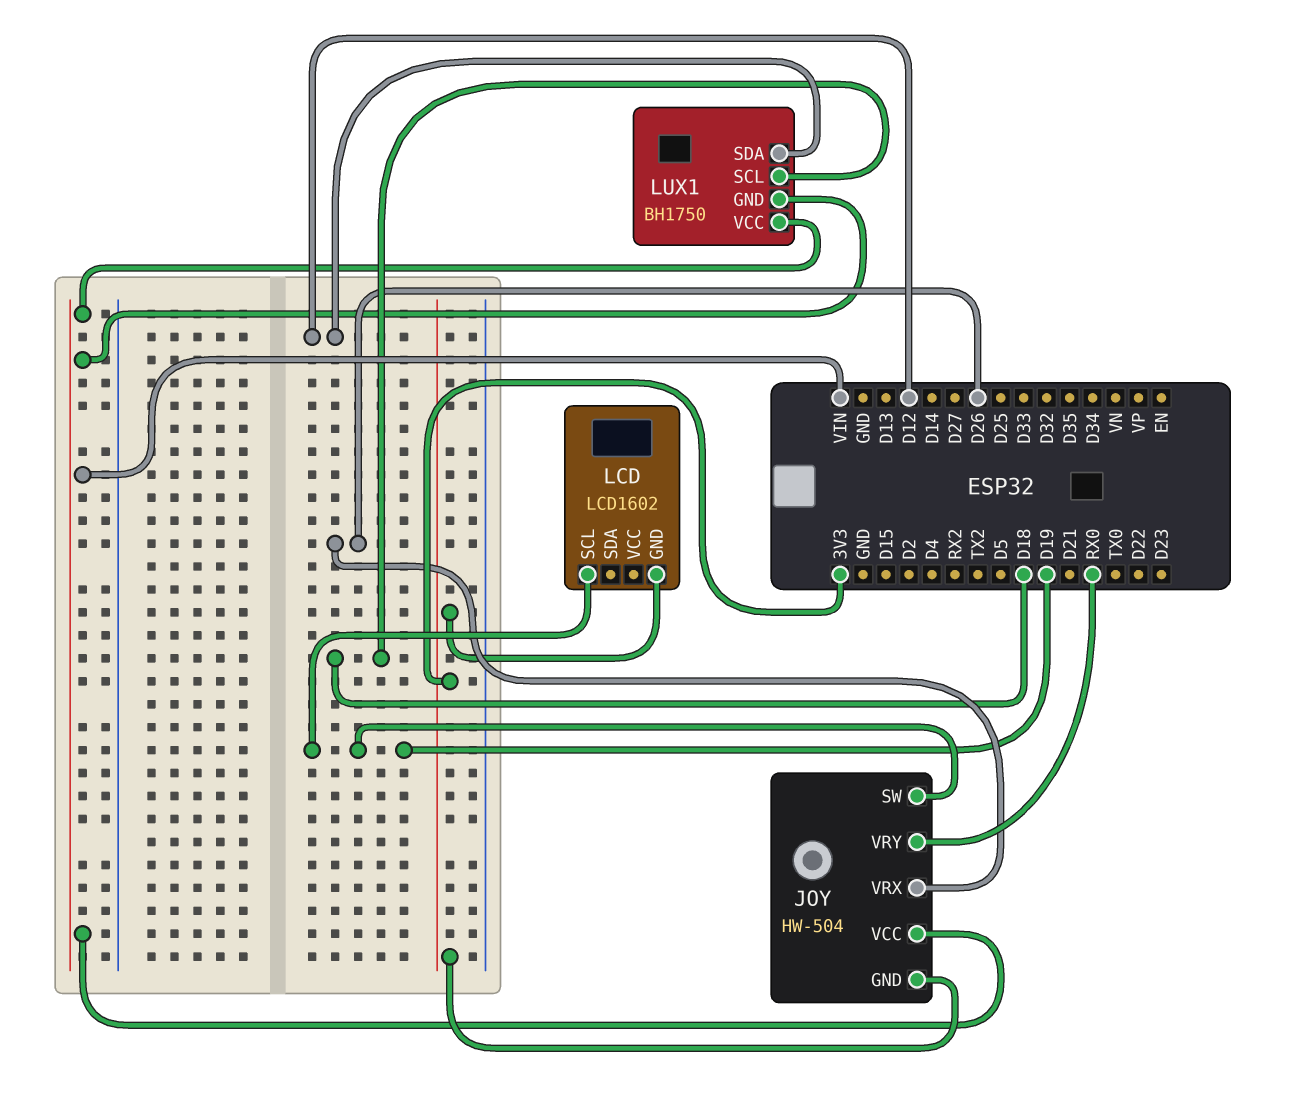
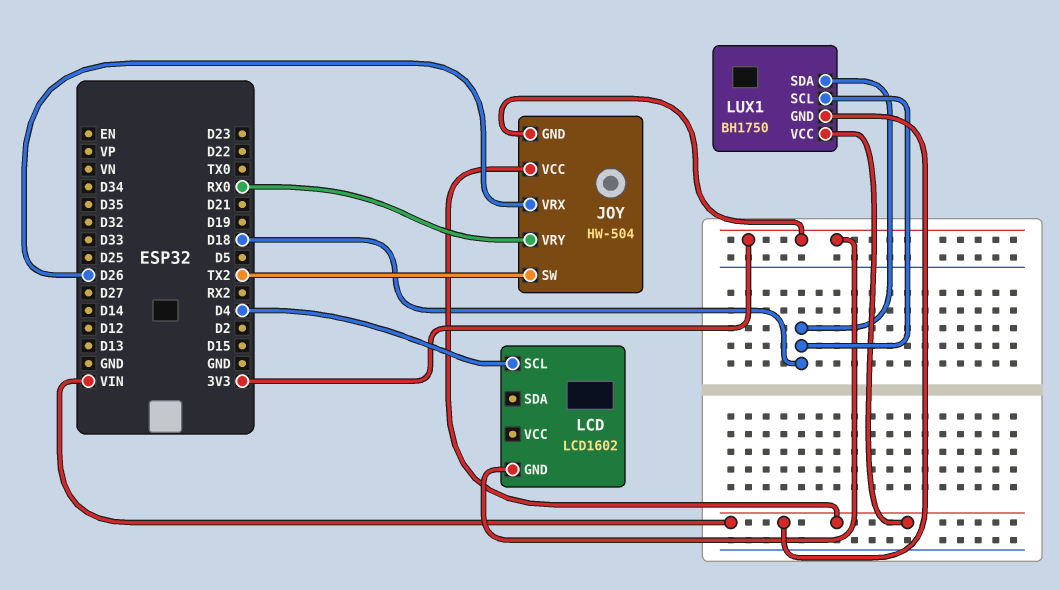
JOY pin SW: D19 -> TX2
LCD pin SCL: D19 -> D4
LUX1 pin SDA: D12 -> D18

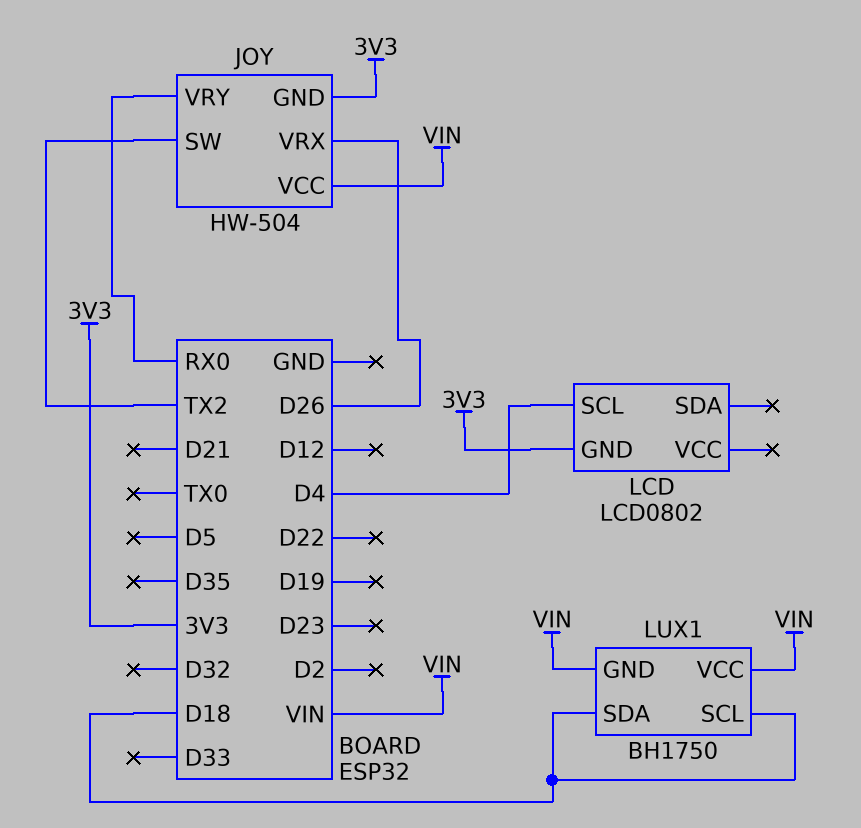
LCD: LCD1602 -> LCD0802

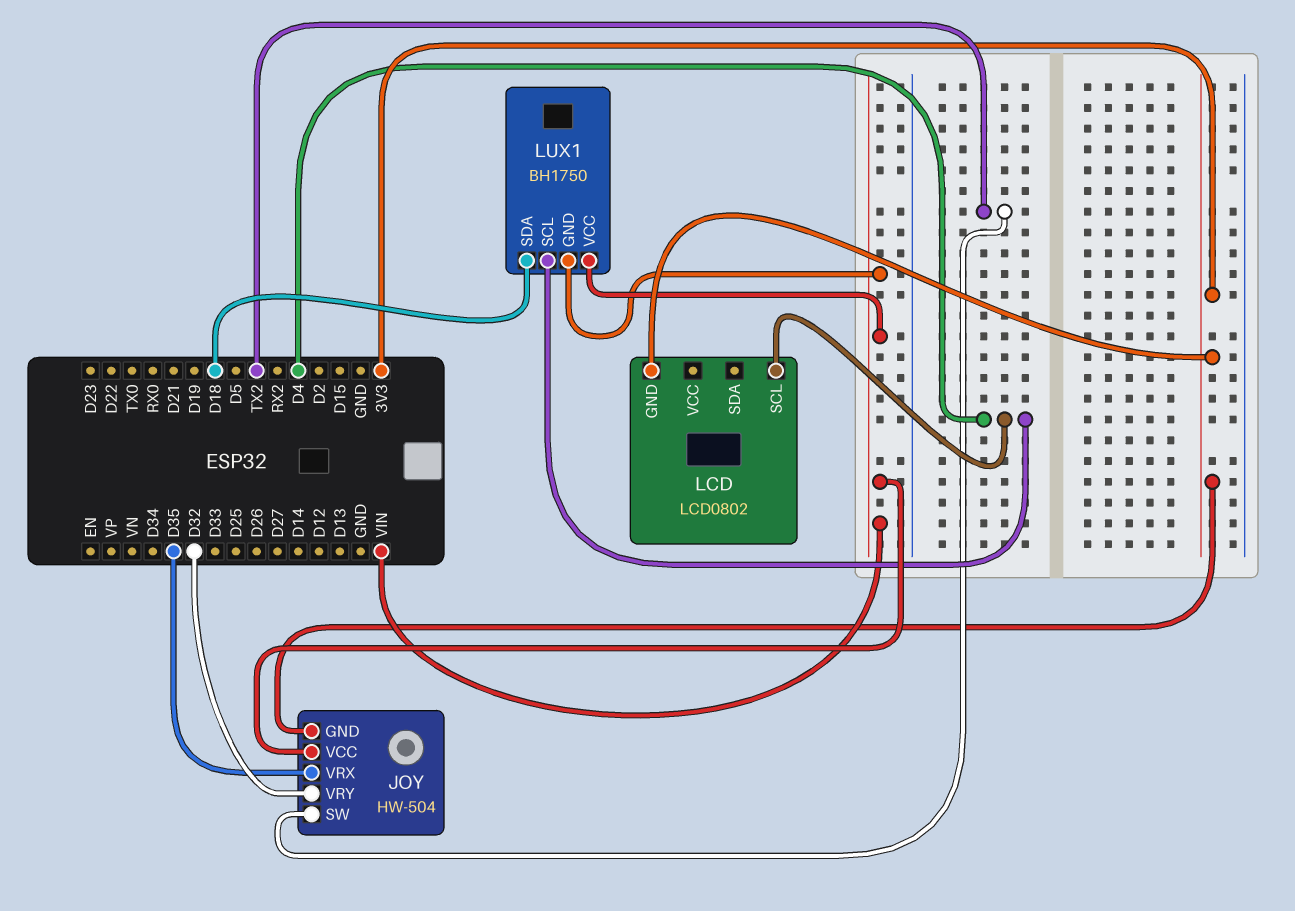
JOY pin VRX: D26 -> D35
JOY pin VRY: RX0 -> D32
LUX1 pin SCL: D18 -> D4

